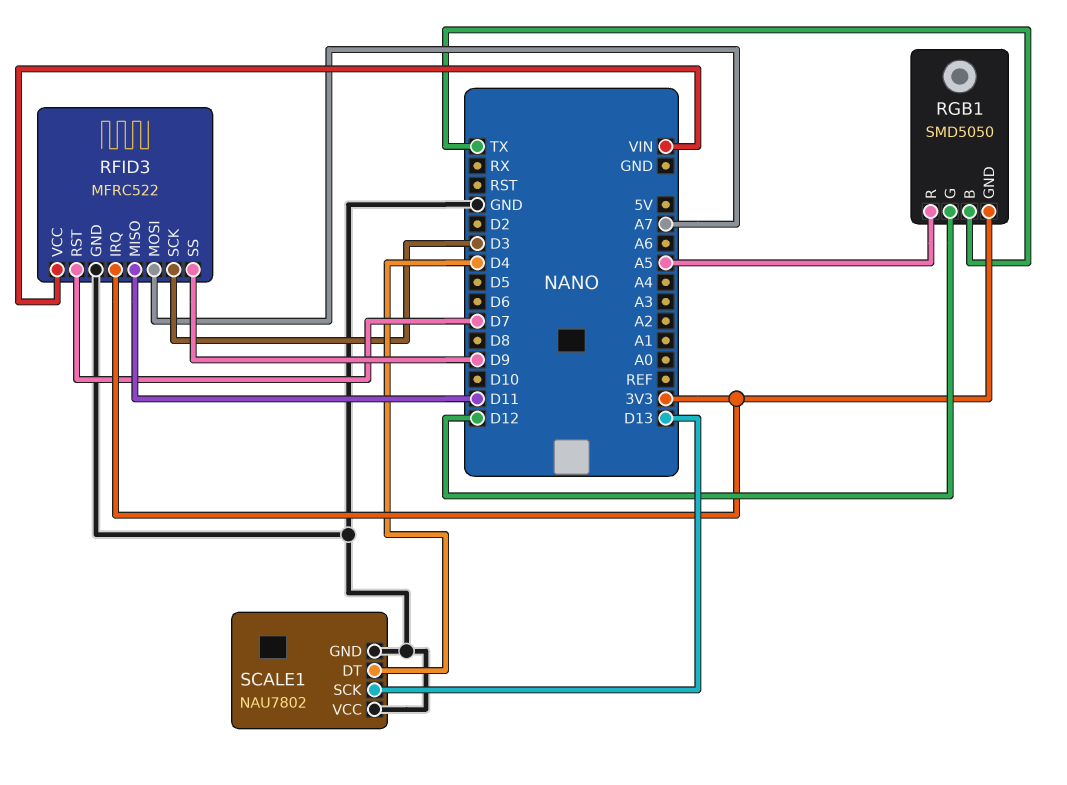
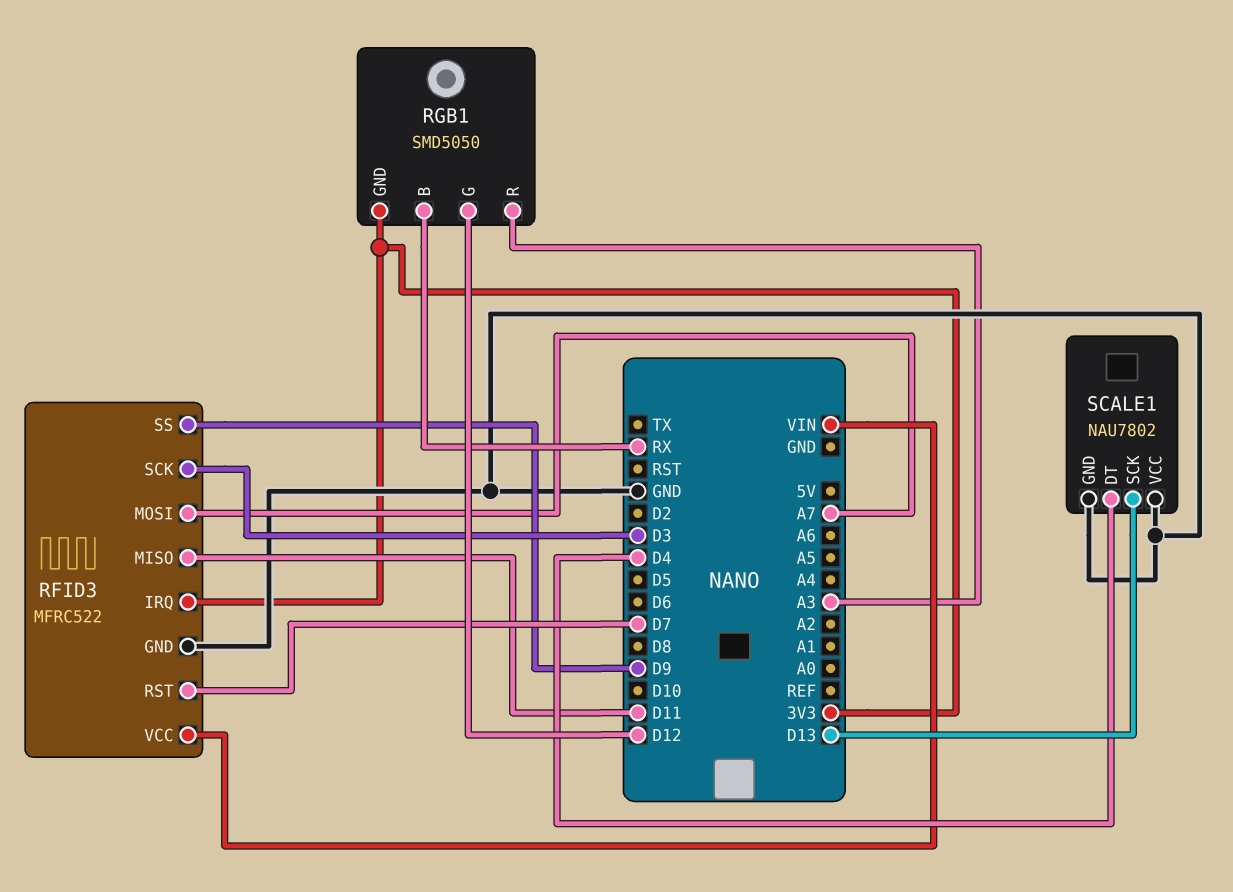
RGB1 pin B: TX -> RX
RGB1 pin R: A5 -> A3

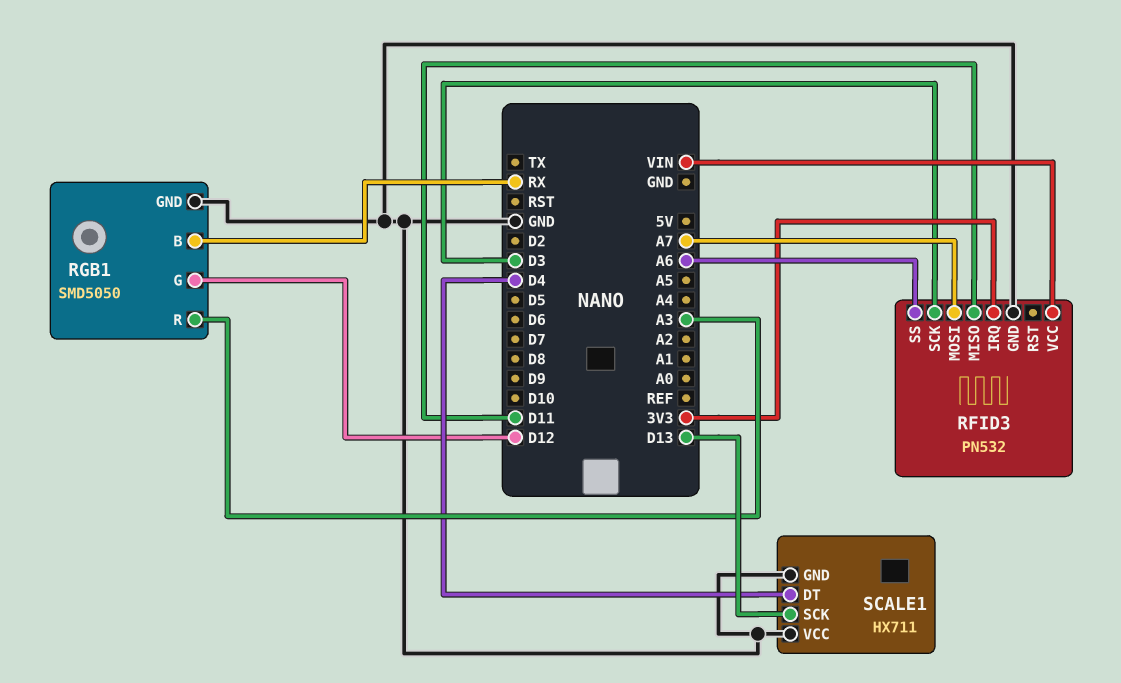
RFID3: MFRC522 -> PN532
RFID3 pin RST: D7 -> none
RFID3 pin SS: D9 -> A6
RGB1 pin GND: 3V3 -> GND
SCALE1: NAU7802 -> HX711

